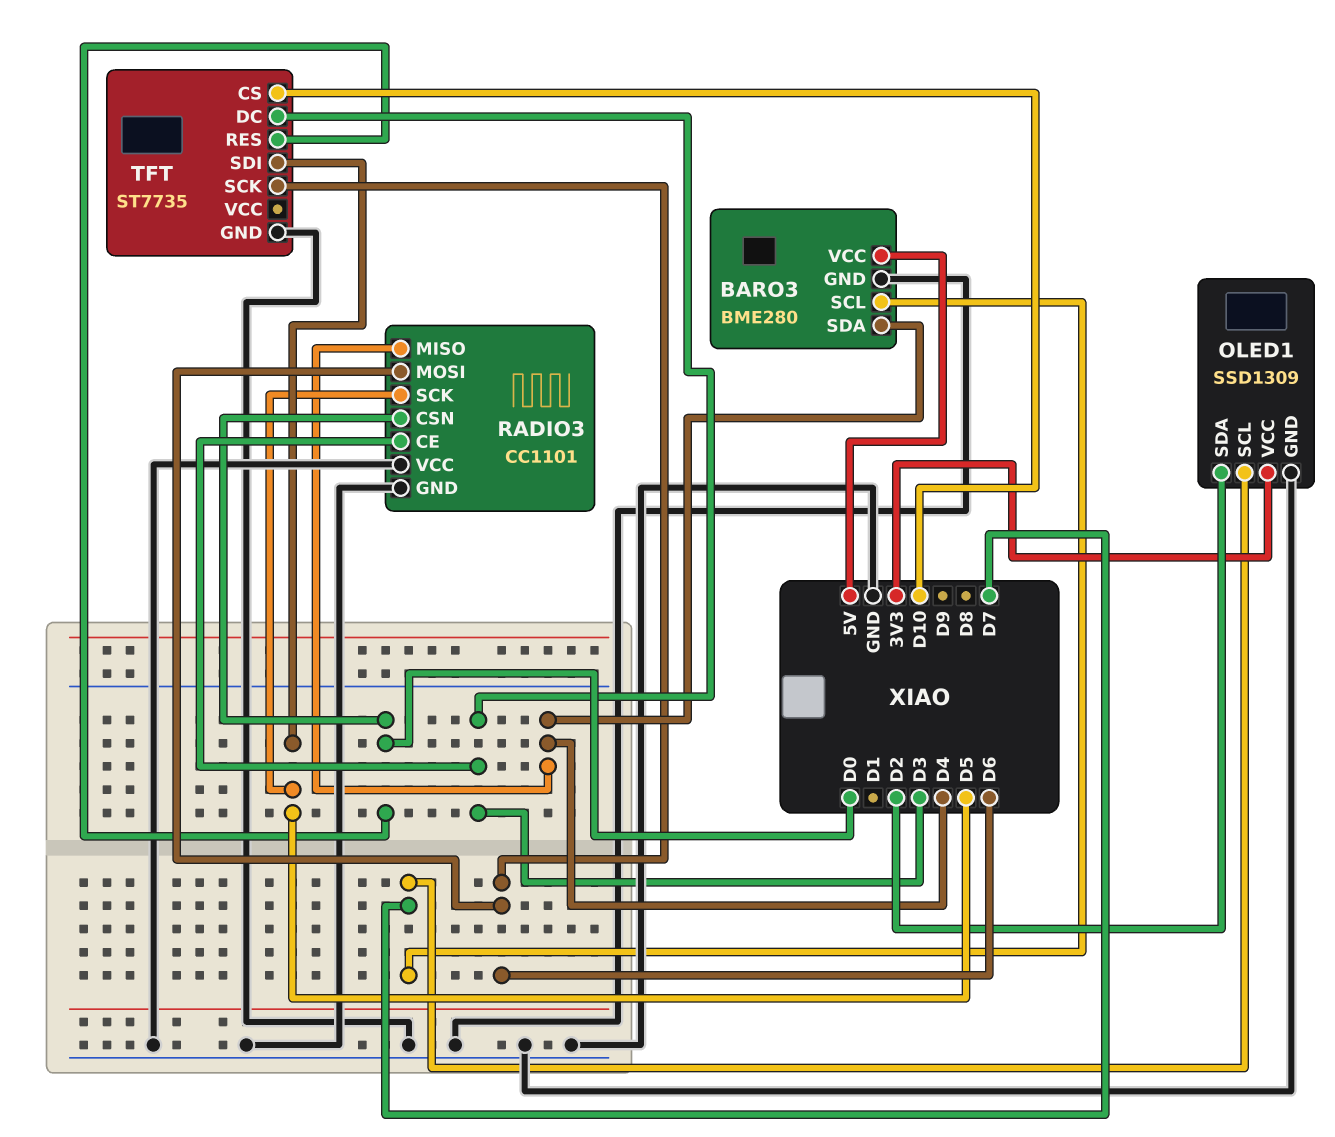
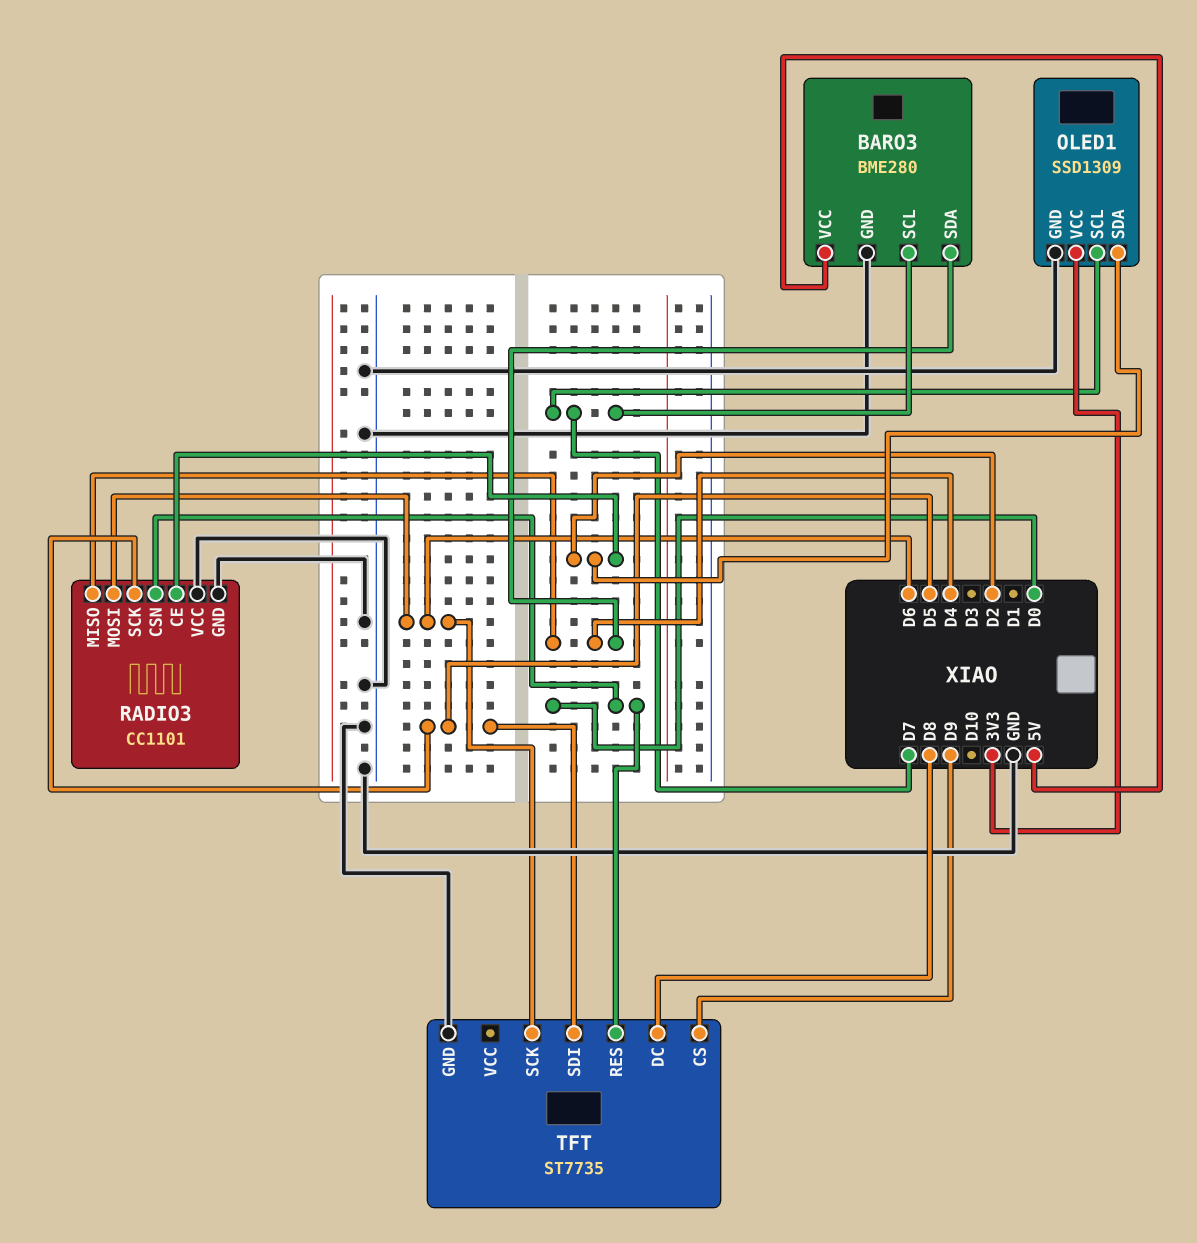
RADIO3 pin CE: D3 -> D2
TFT pin CS: D10 -> D9
TFT pin DC: D3 -> D8

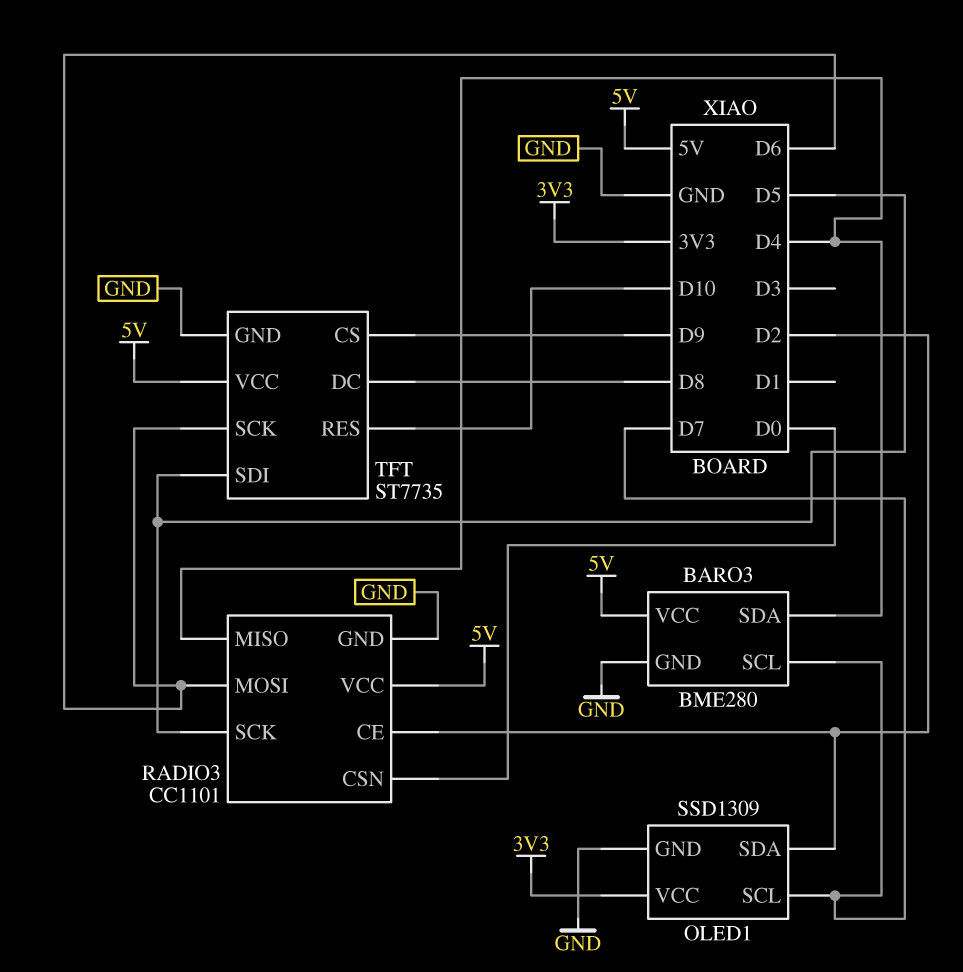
RADIO3 pin VCC: GND -> 5V
TFT pin RES: D0 -> D10
TFT pin VCC: none -> 5V

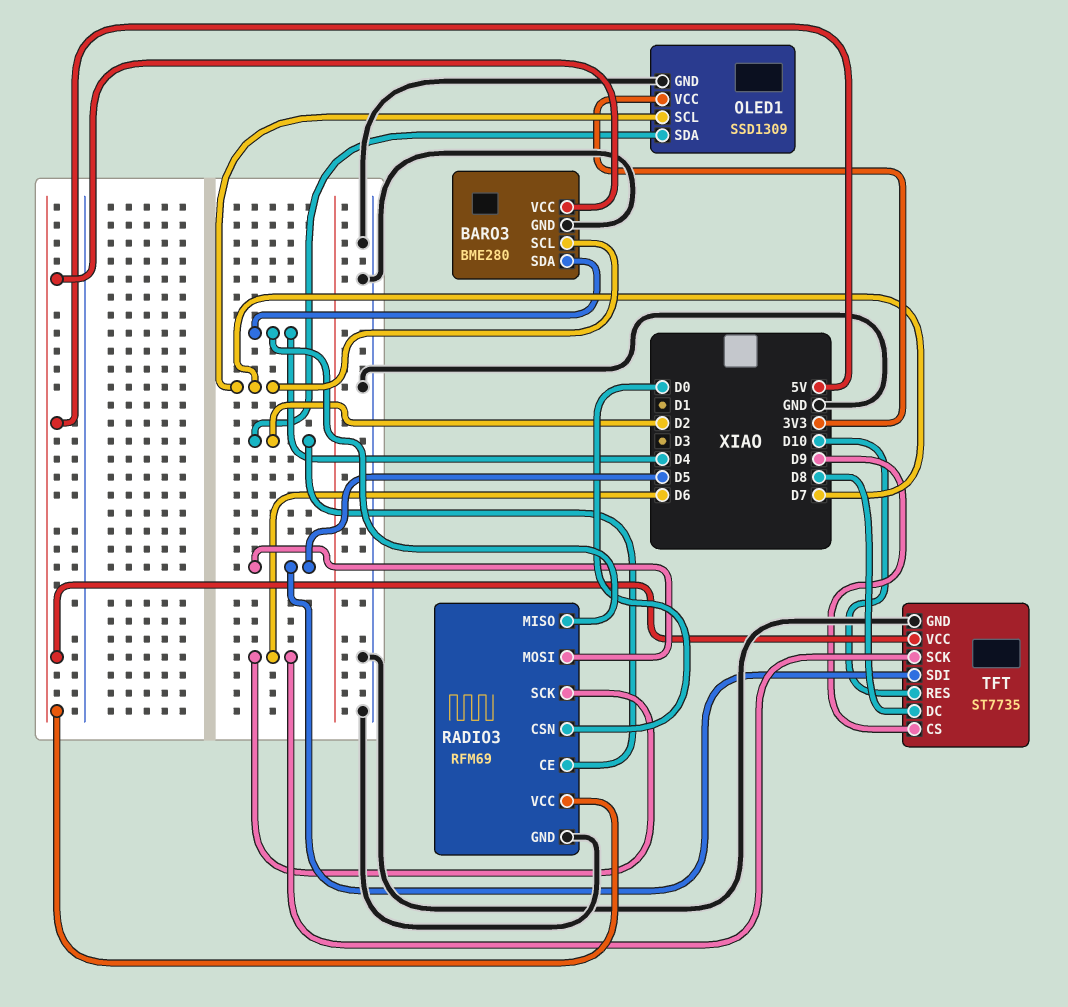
RADIO3: CC1101 -> RFM69
RADIO3 pin MOSI: D6 -> D5
RADIO3 pin SCK: D5 -> D6

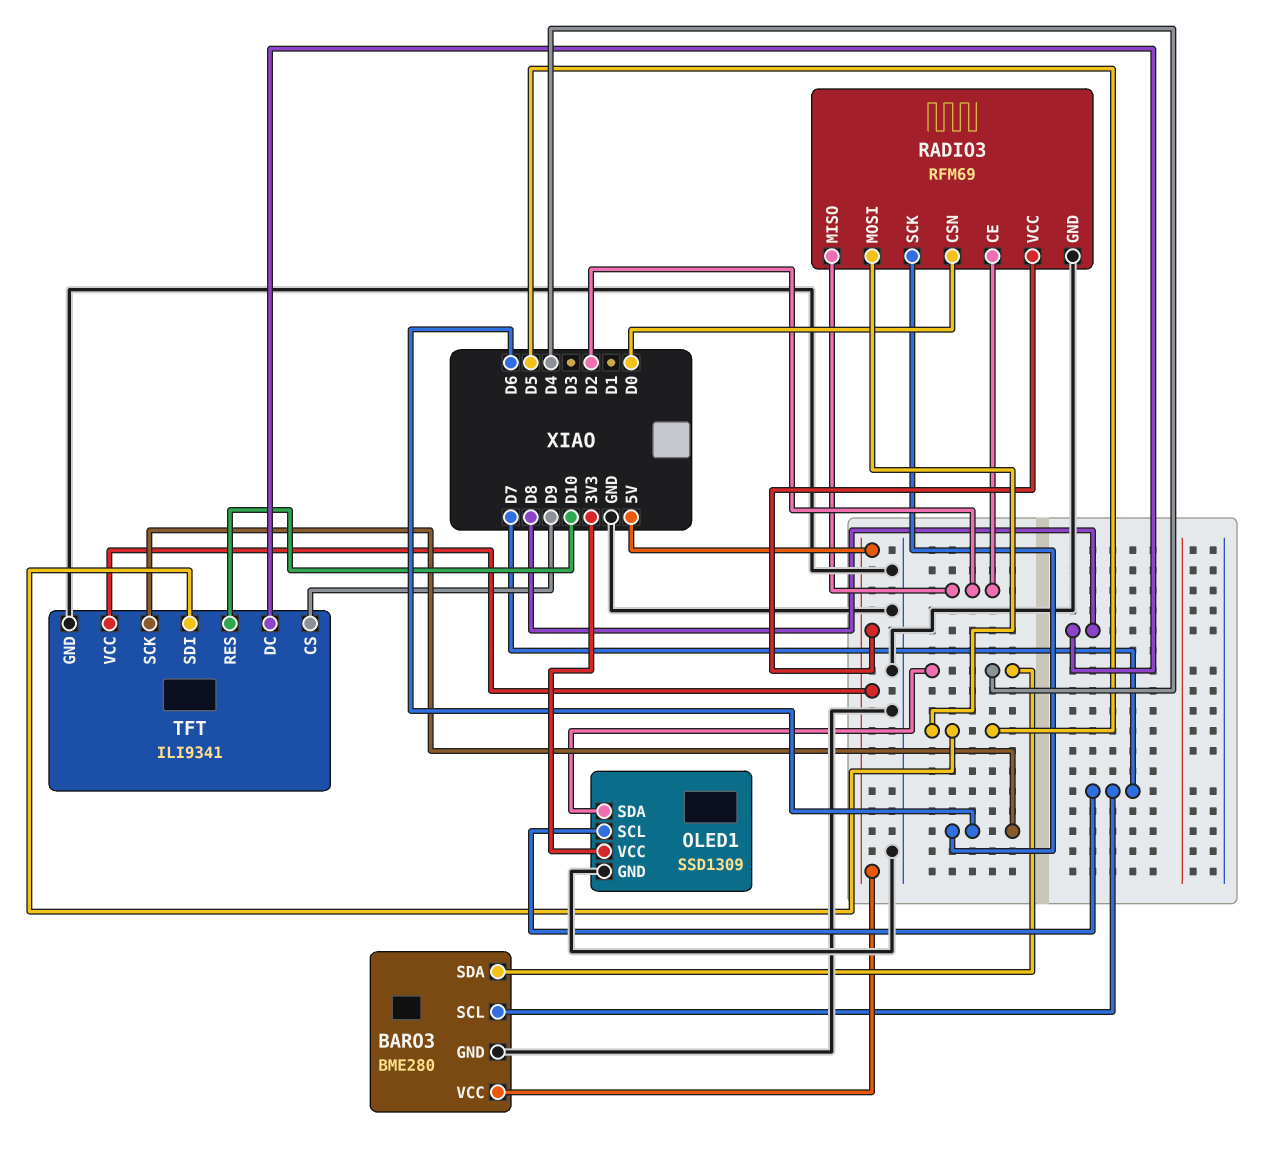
OLED1 pin SDA: D2 -> D4
RADIO3 pin MISO: D4 -> D2
TFT: ST7735 -> ILI9341

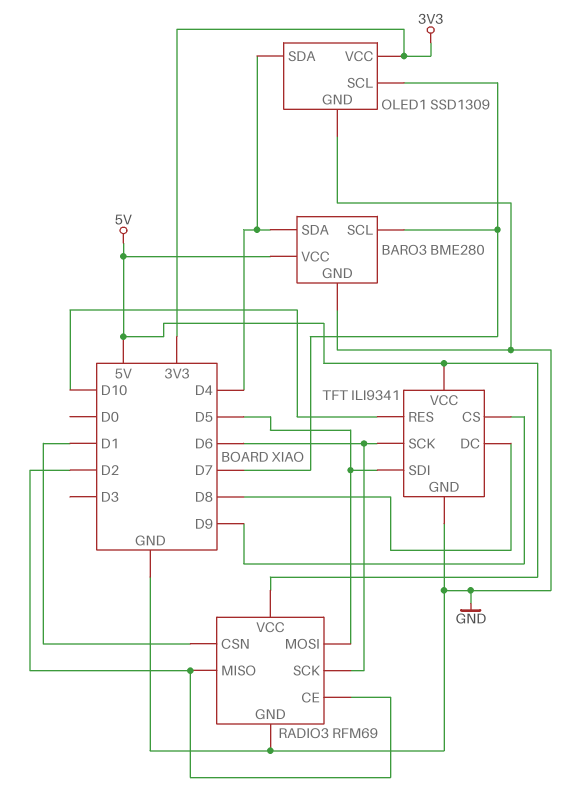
RADIO3 pin CSN: D0 -> D1

